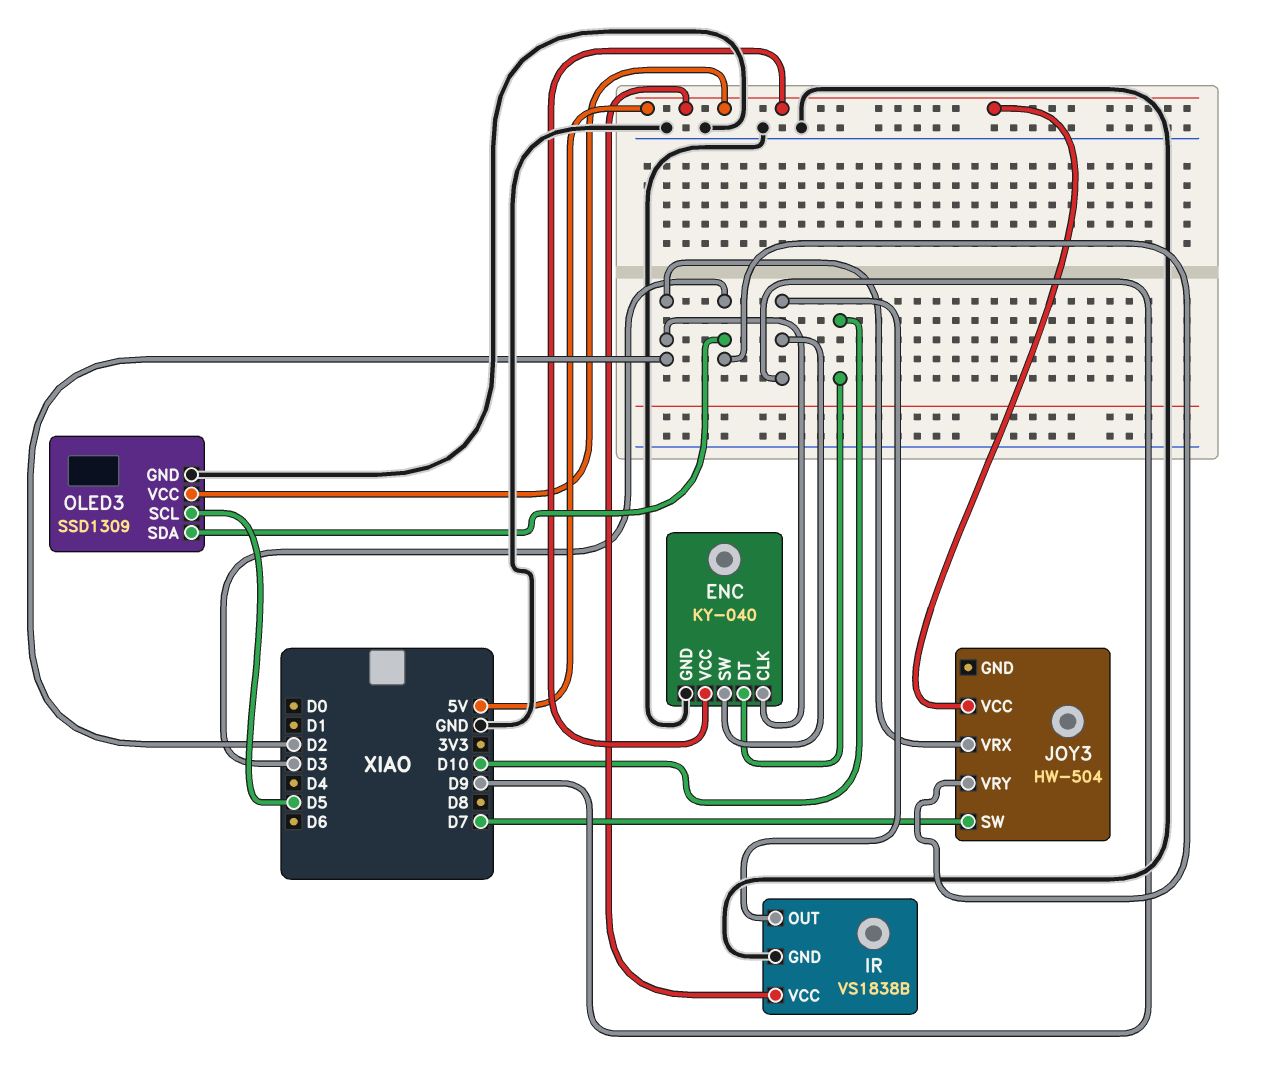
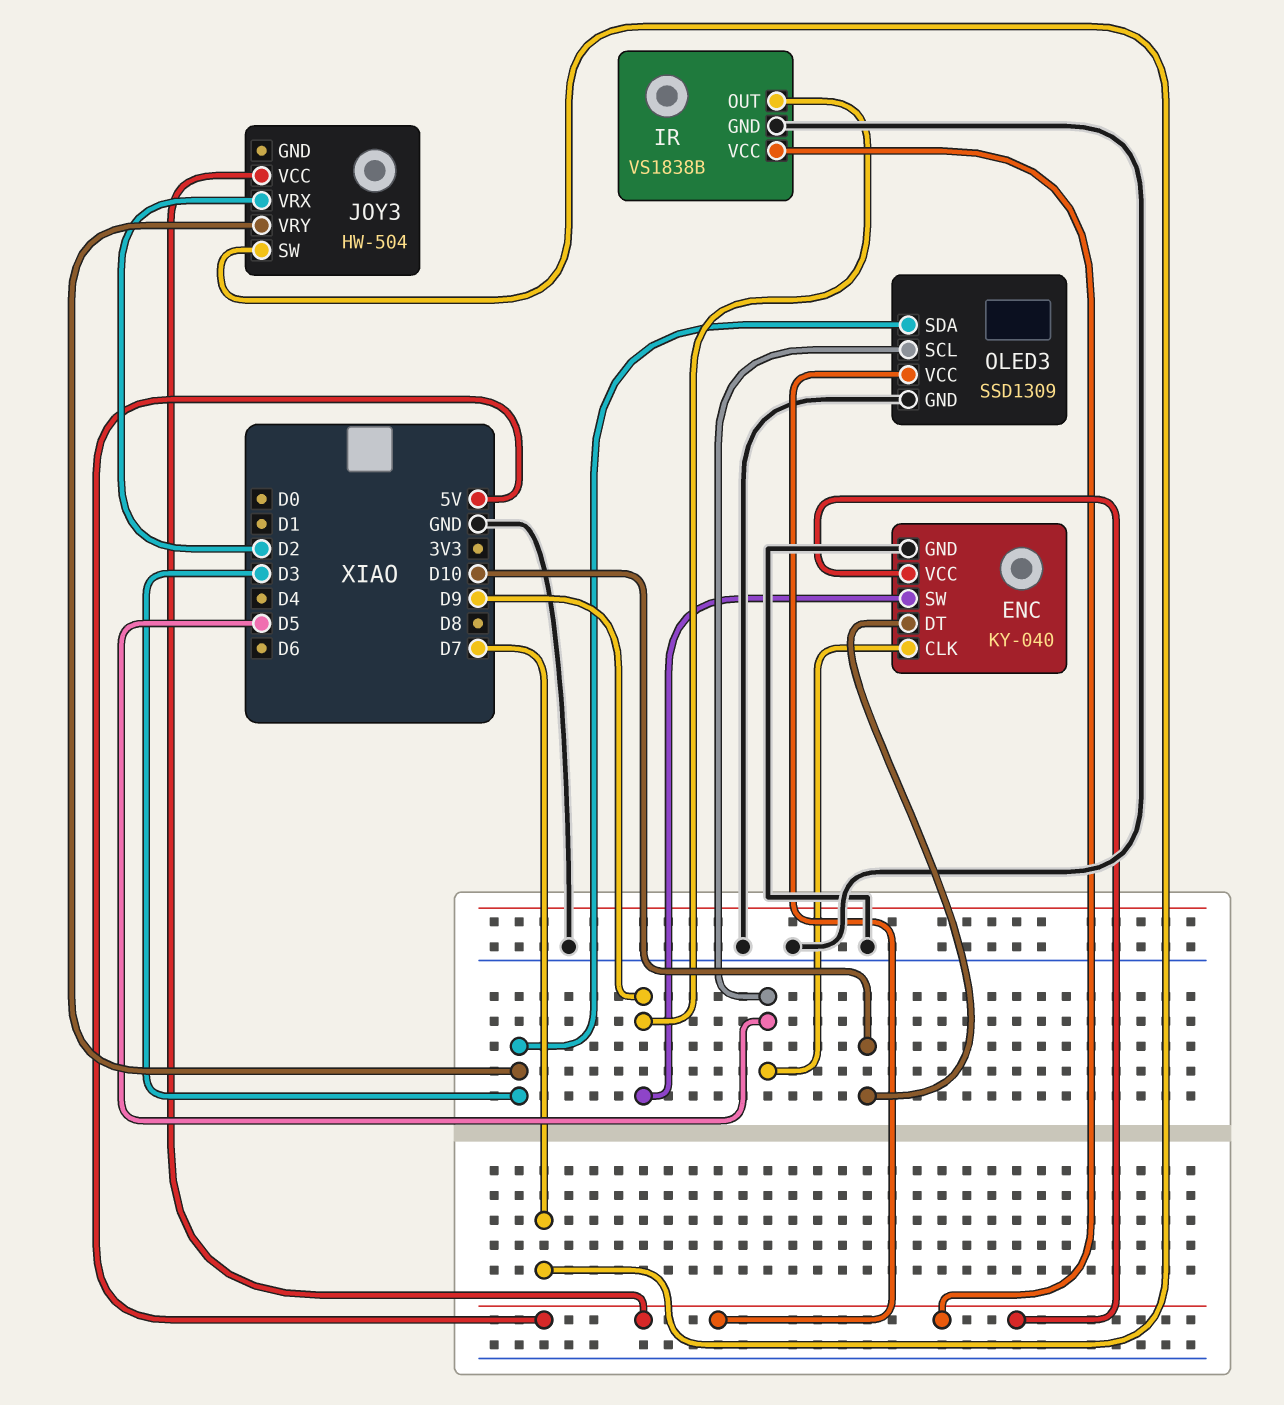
ENC pin CLK: D2 -> D5

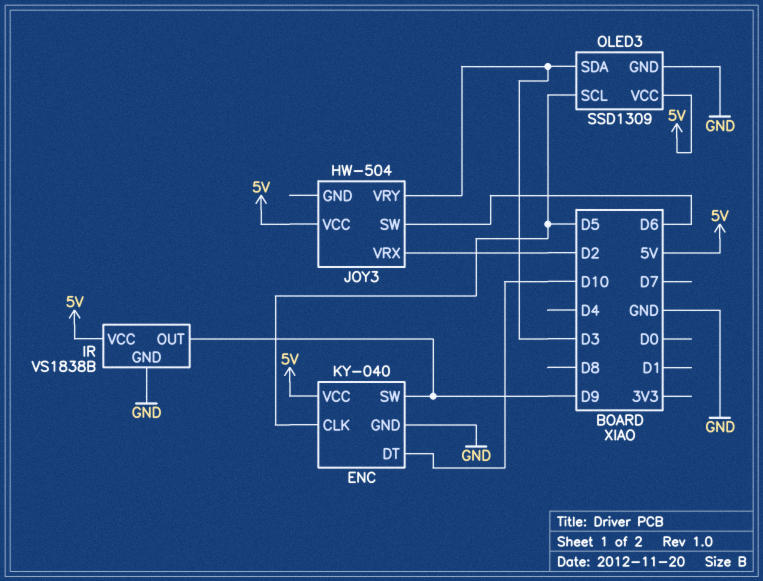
JOY3 pin SW: D7 -> D6

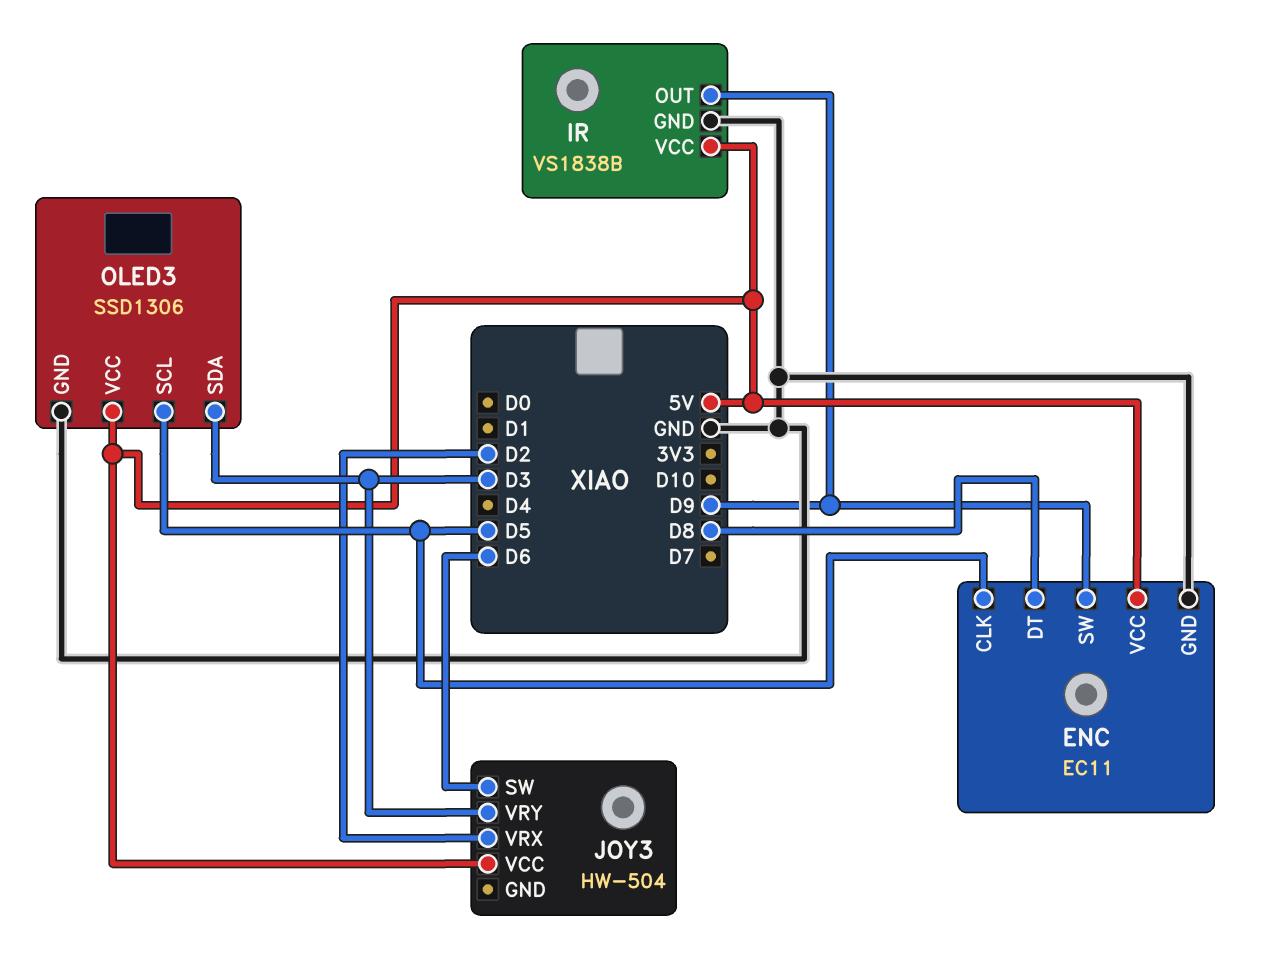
ENC: KY-040 -> EC11
ENC pin DT: D10 -> D8
OLED3: SSD1309 -> SSD1306

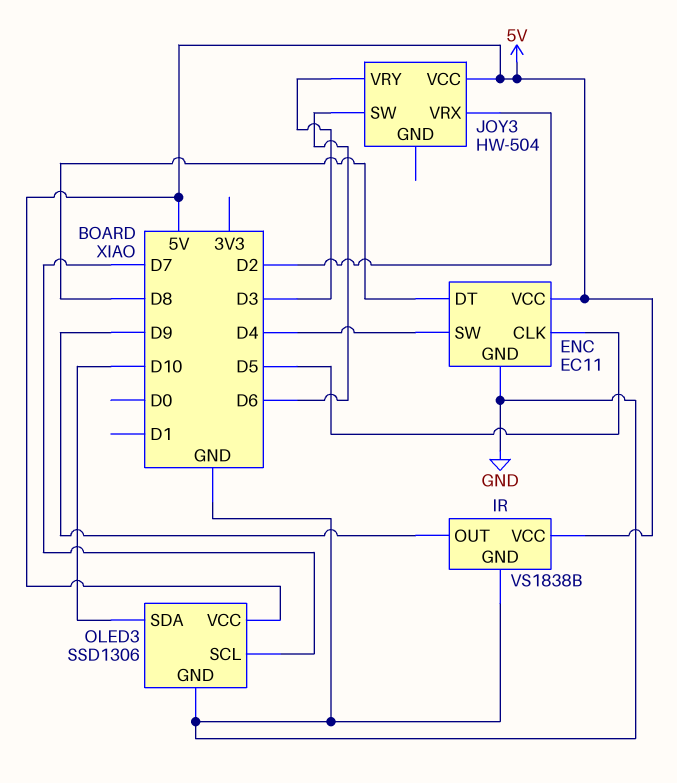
ENC pin SW: D9 -> D4
OLED3 pin SCL: D5 -> D7
OLED3 pin SDA: D3 -> D10

